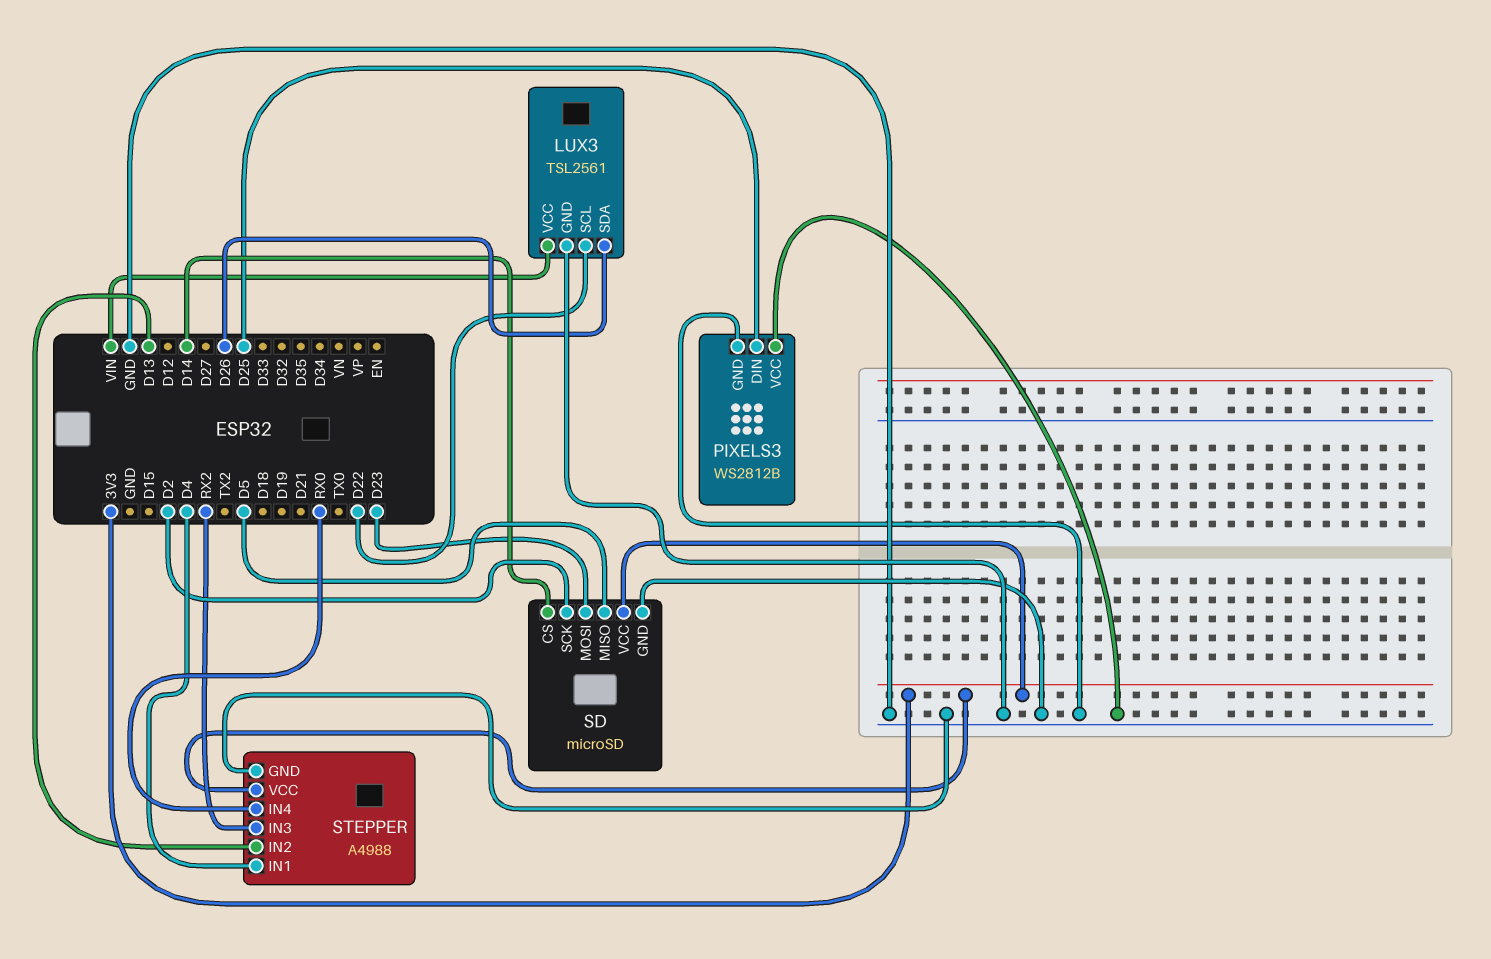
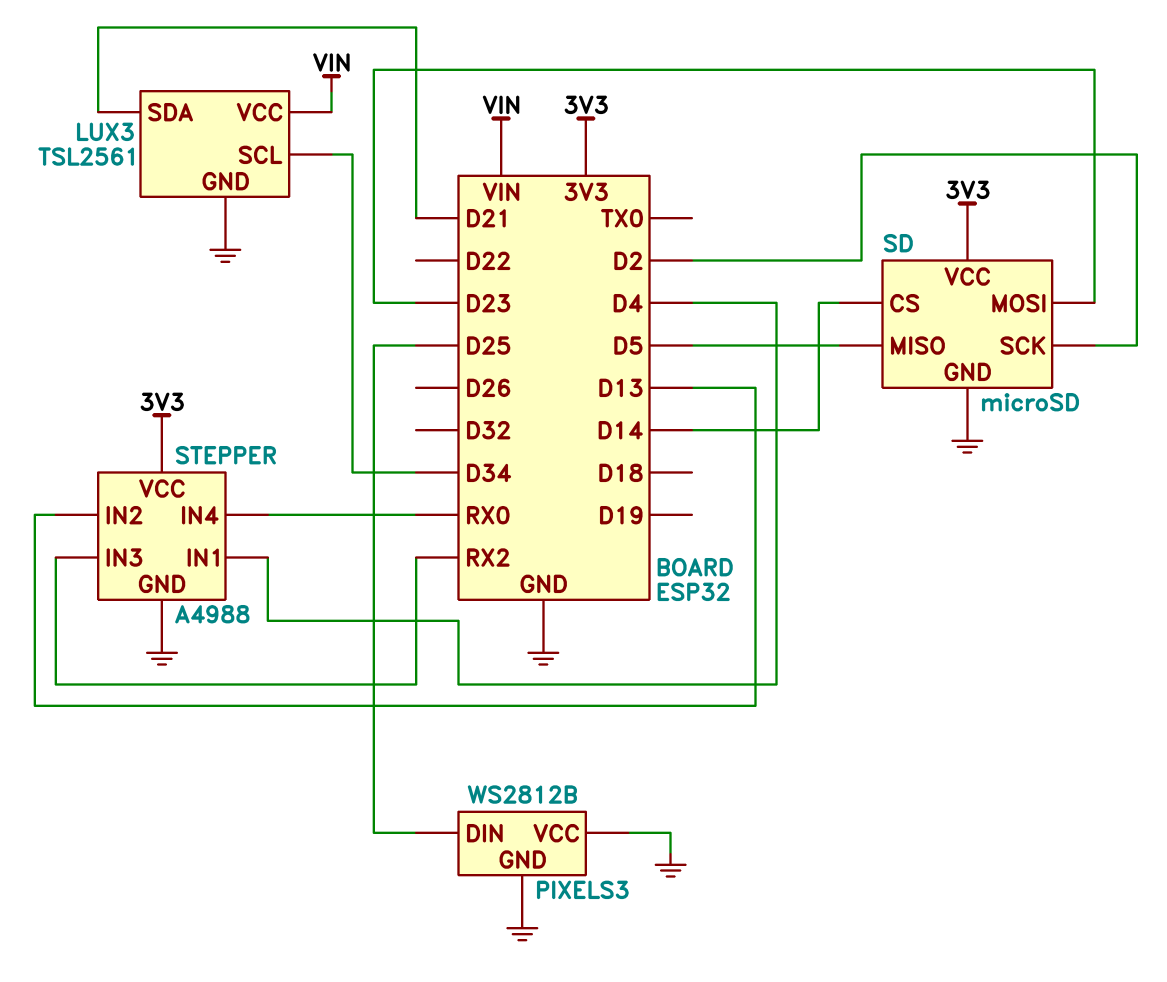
LUX3 pin SCL: D22 -> D34
LUX3 pin SDA: D26 -> D21

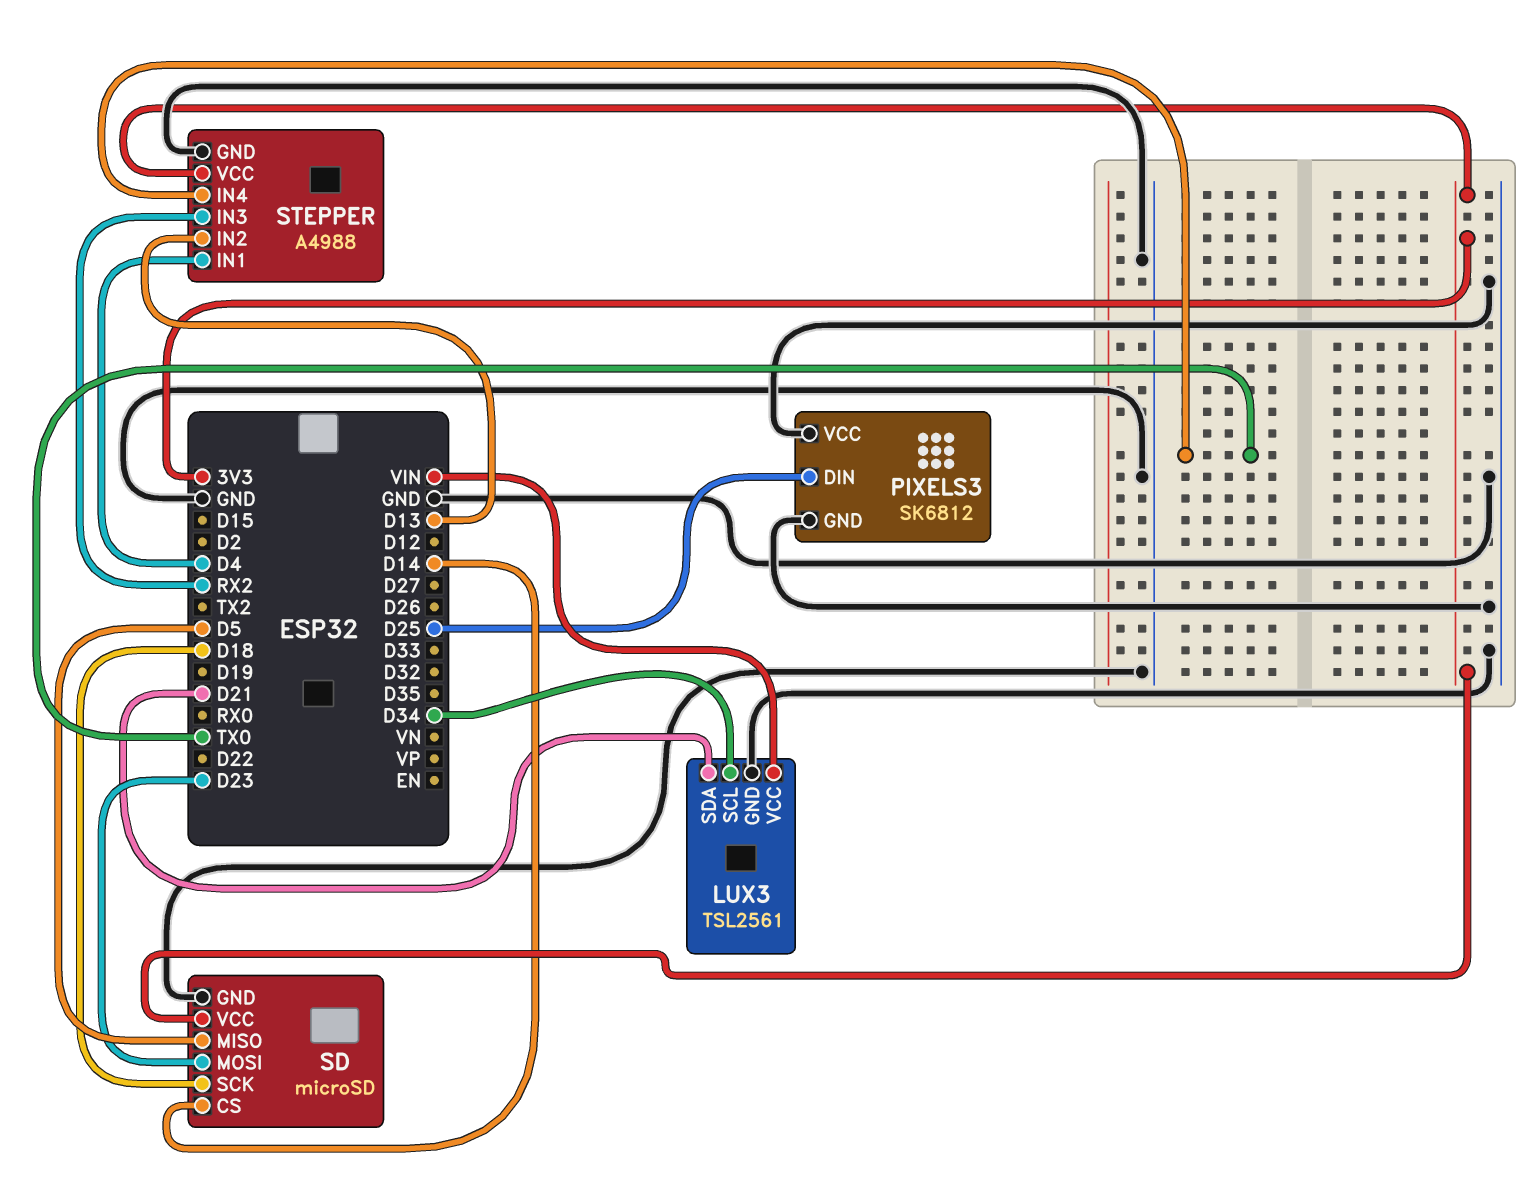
PIXELS3: WS2812B -> SK6812
SD pin SCK: D2 -> D18
STEPPER pin IN4: RX0 -> TX0

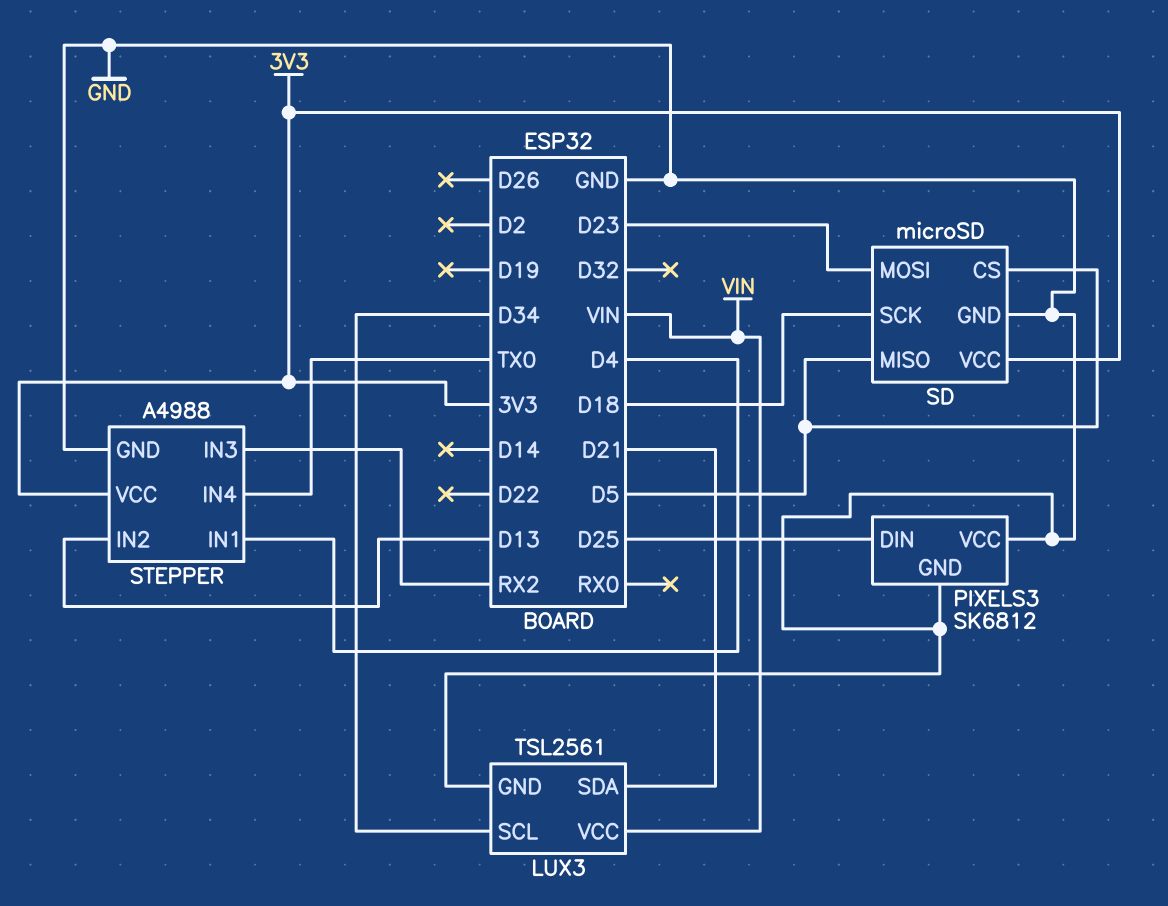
SD pin CS: D14 -> D5

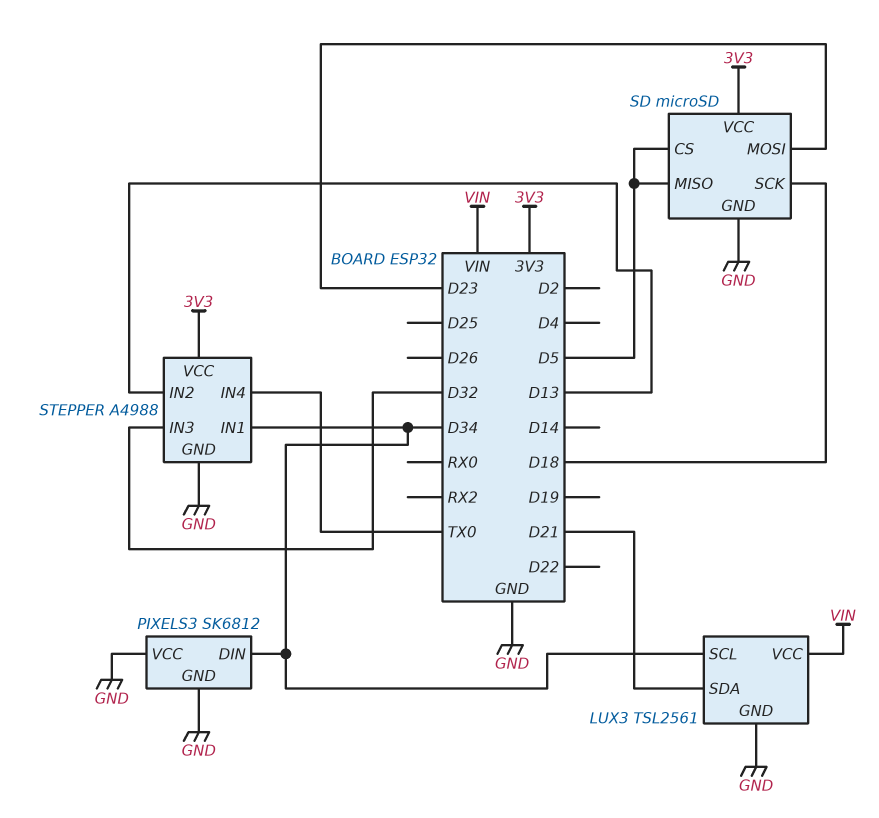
PIXELS3 pin DIN: D25 -> D34
STEPPER pin IN1: D4 -> D34
STEPPER pin IN3: RX2 -> D32

